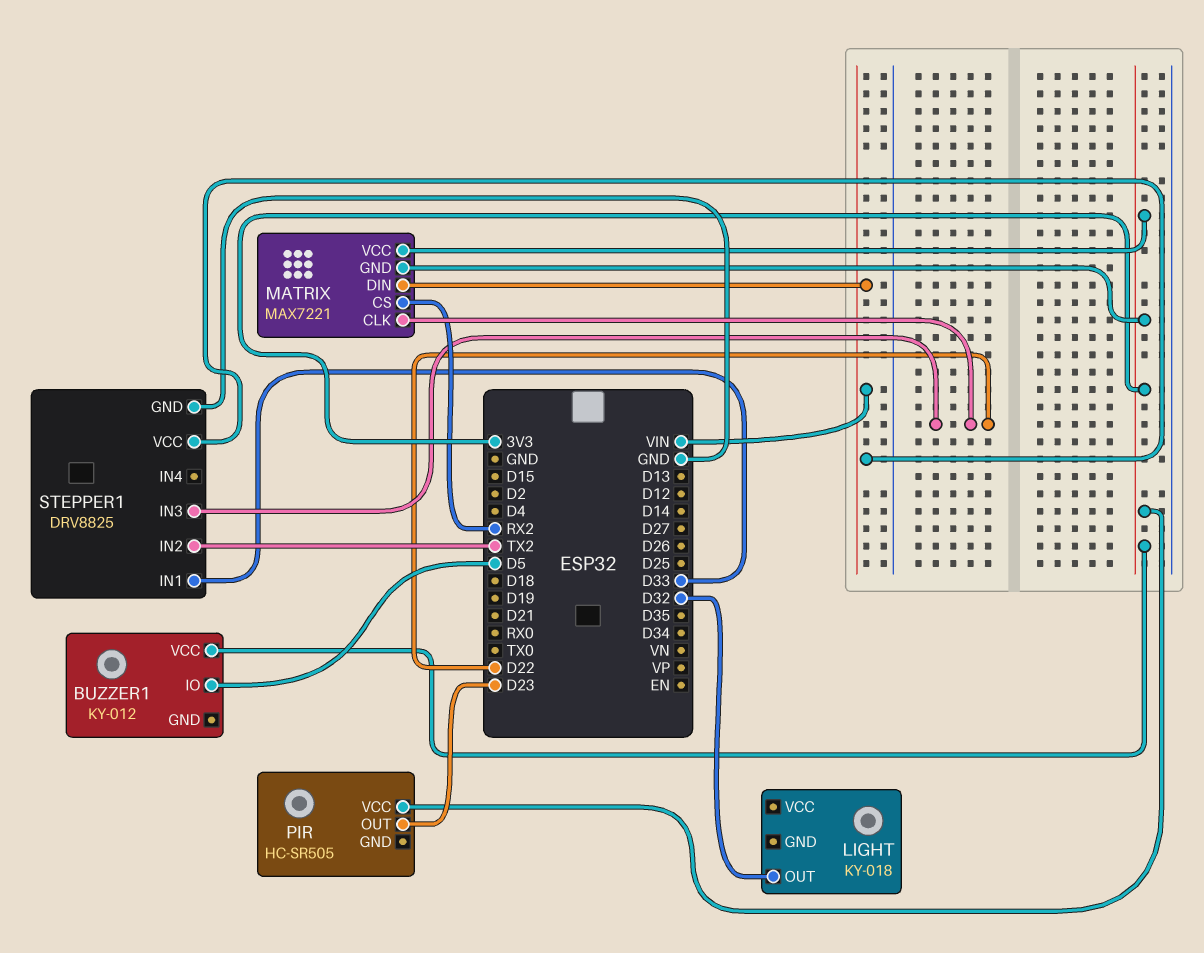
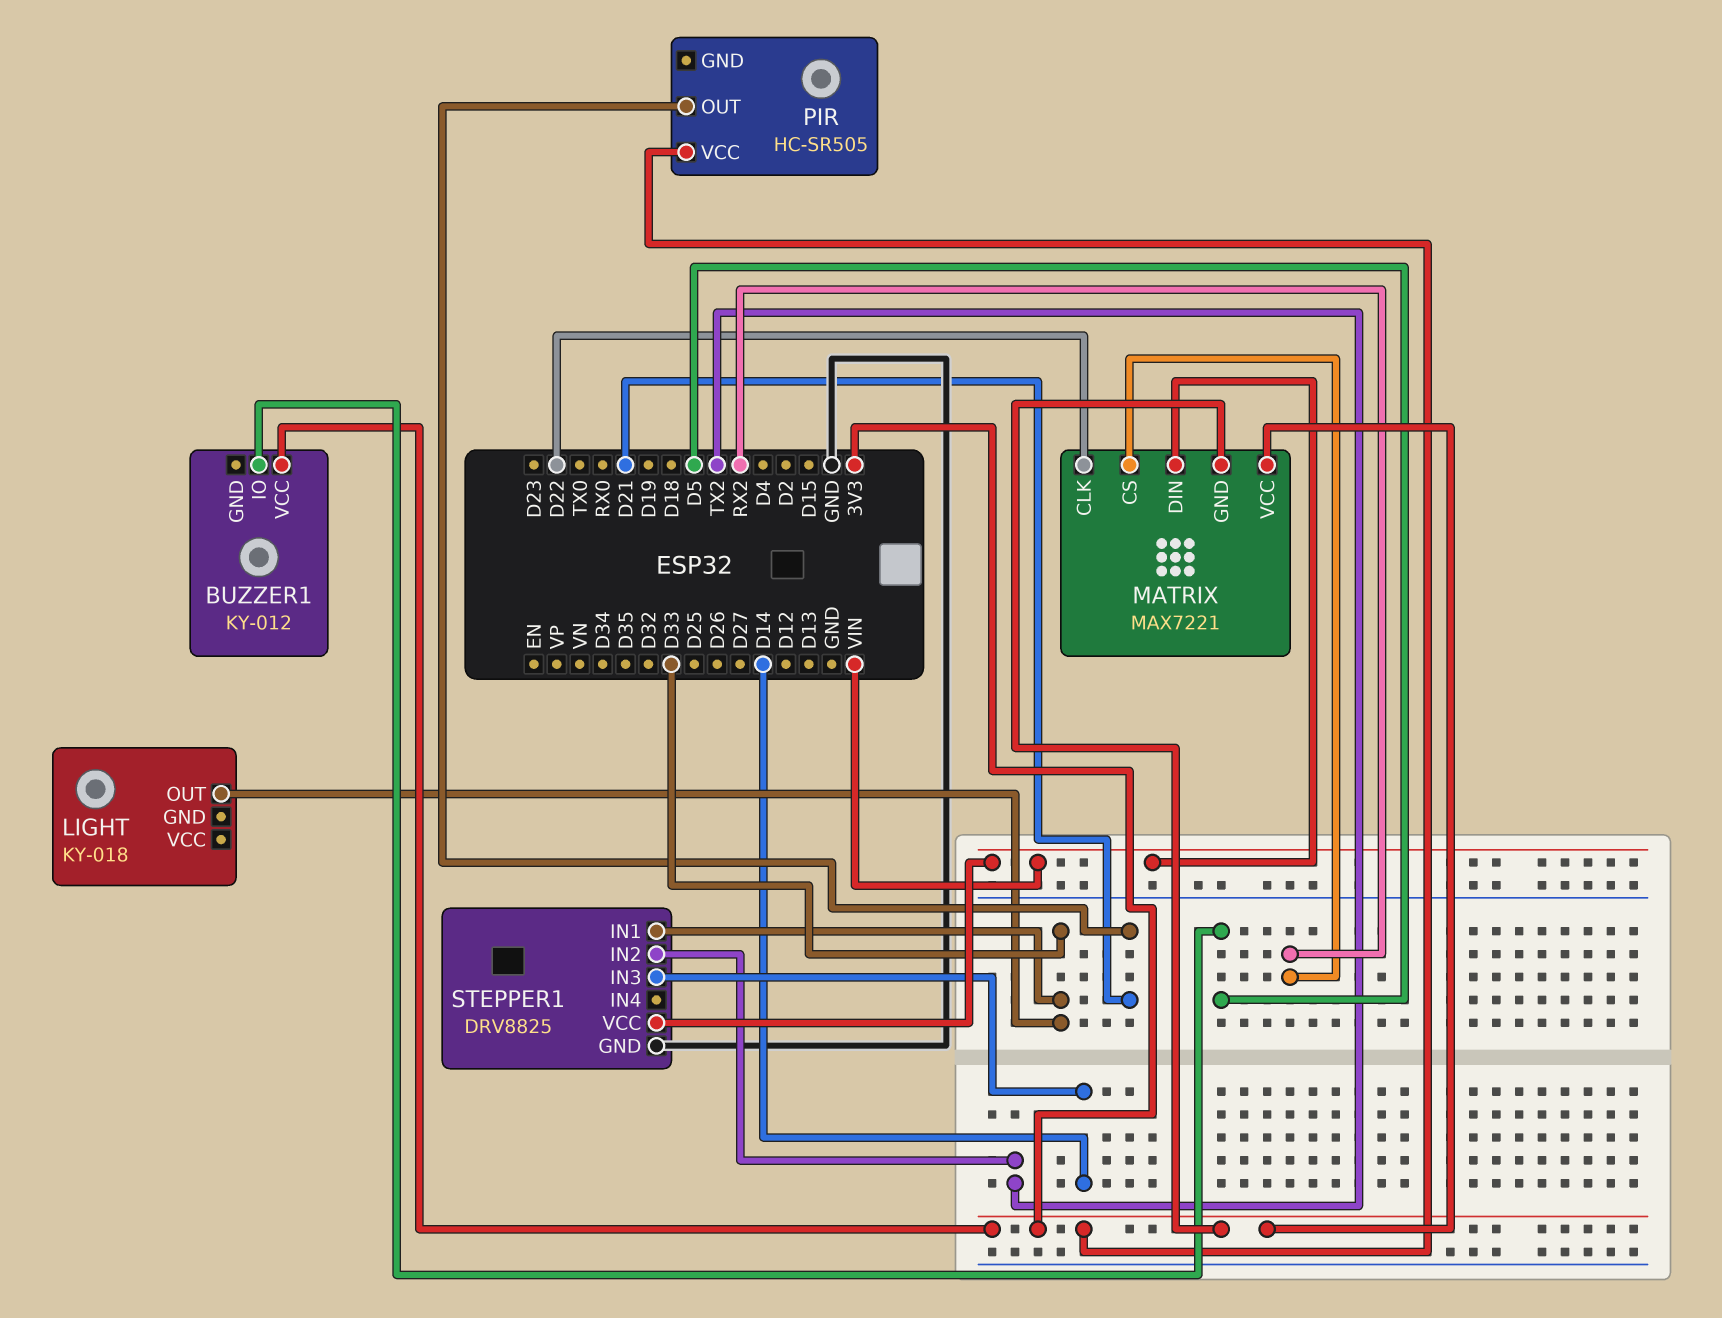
LIGHT pin OUT: D32 -> D33
PIR pin OUT: D23 -> D21
STEPPER1 pin IN3: D22 -> D14

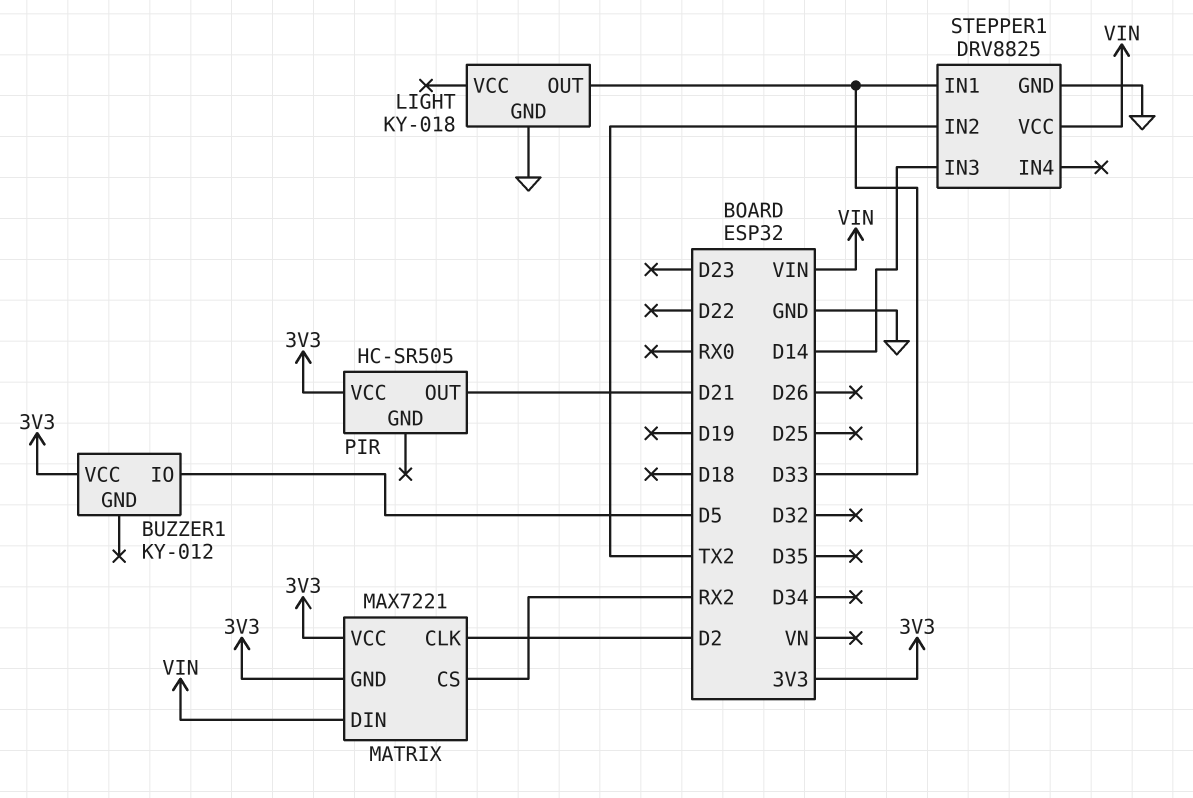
LIGHT pin GND: none -> GND
MATRIX pin CLK: D22 -> D2

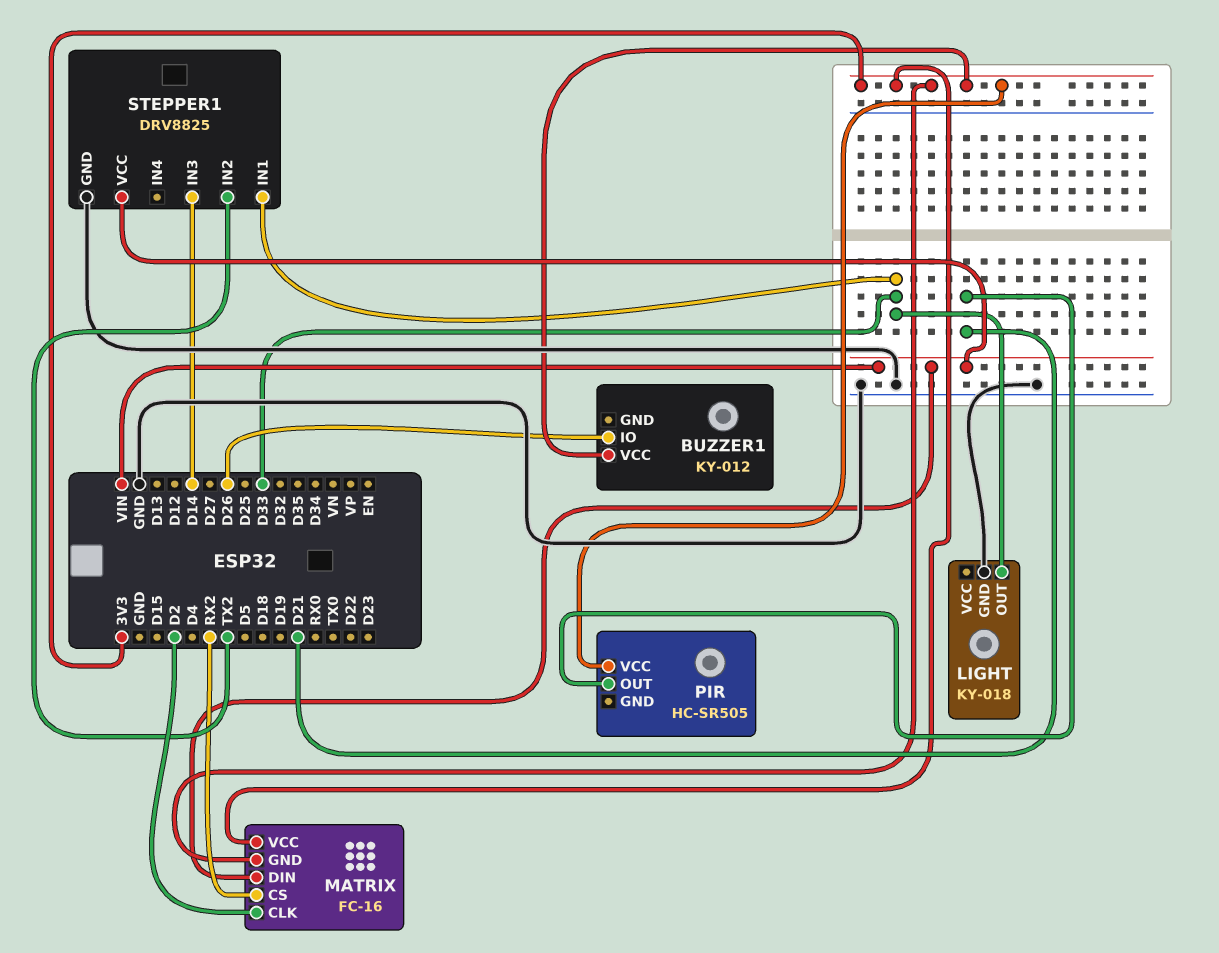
BUZZER1 pin IO: D5 -> D26
MATRIX: MAX7221 -> FC-16

